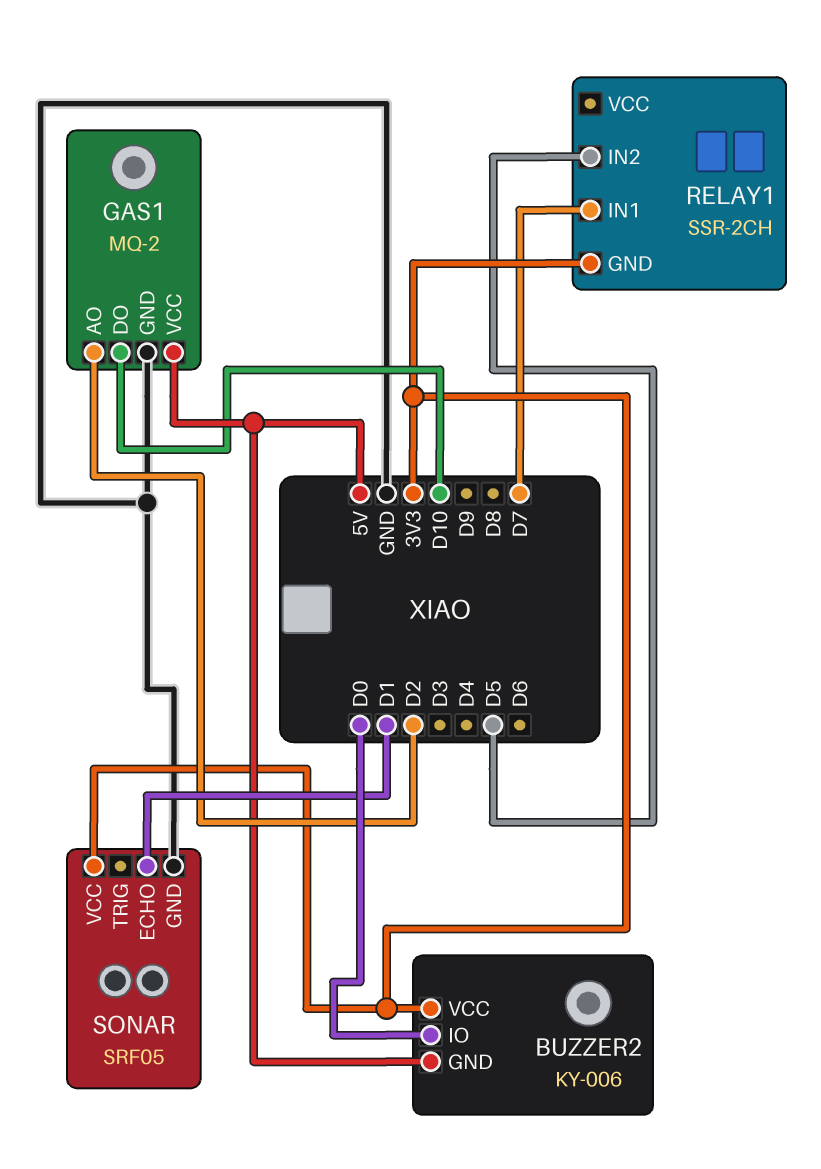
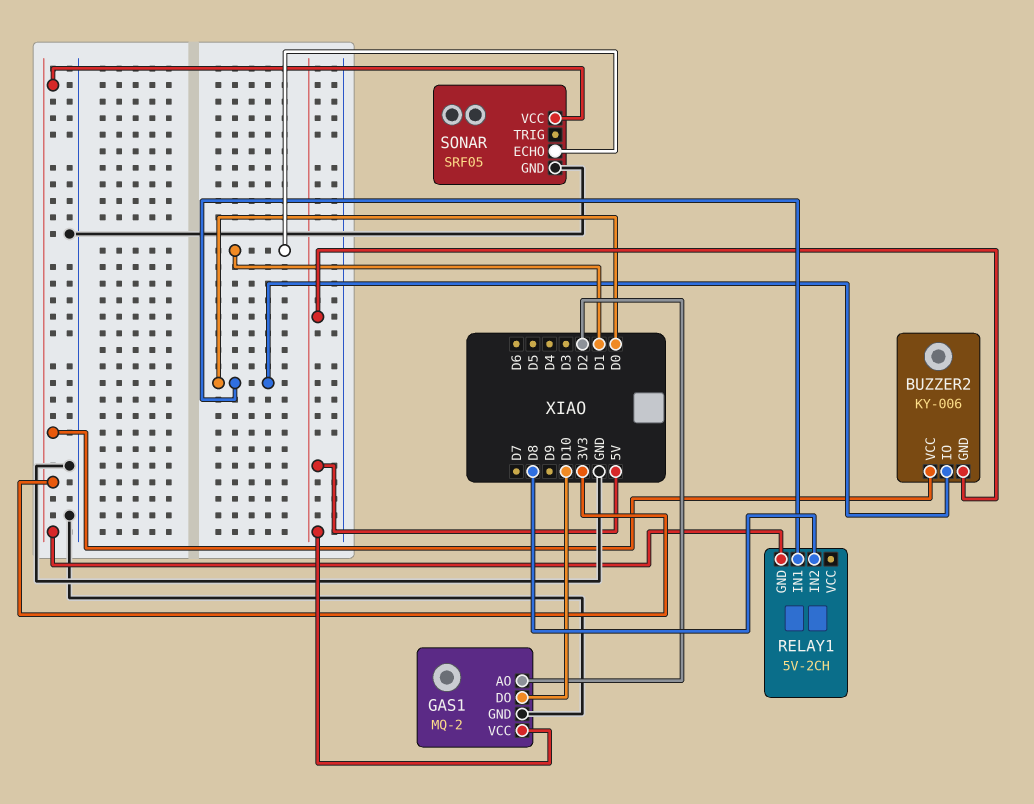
RELAY1: SSR-2CH -> 5V-2CH
RELAY1 pin IN1: D7 -> D0
RELAY1 pin IN2: D5 -> D8

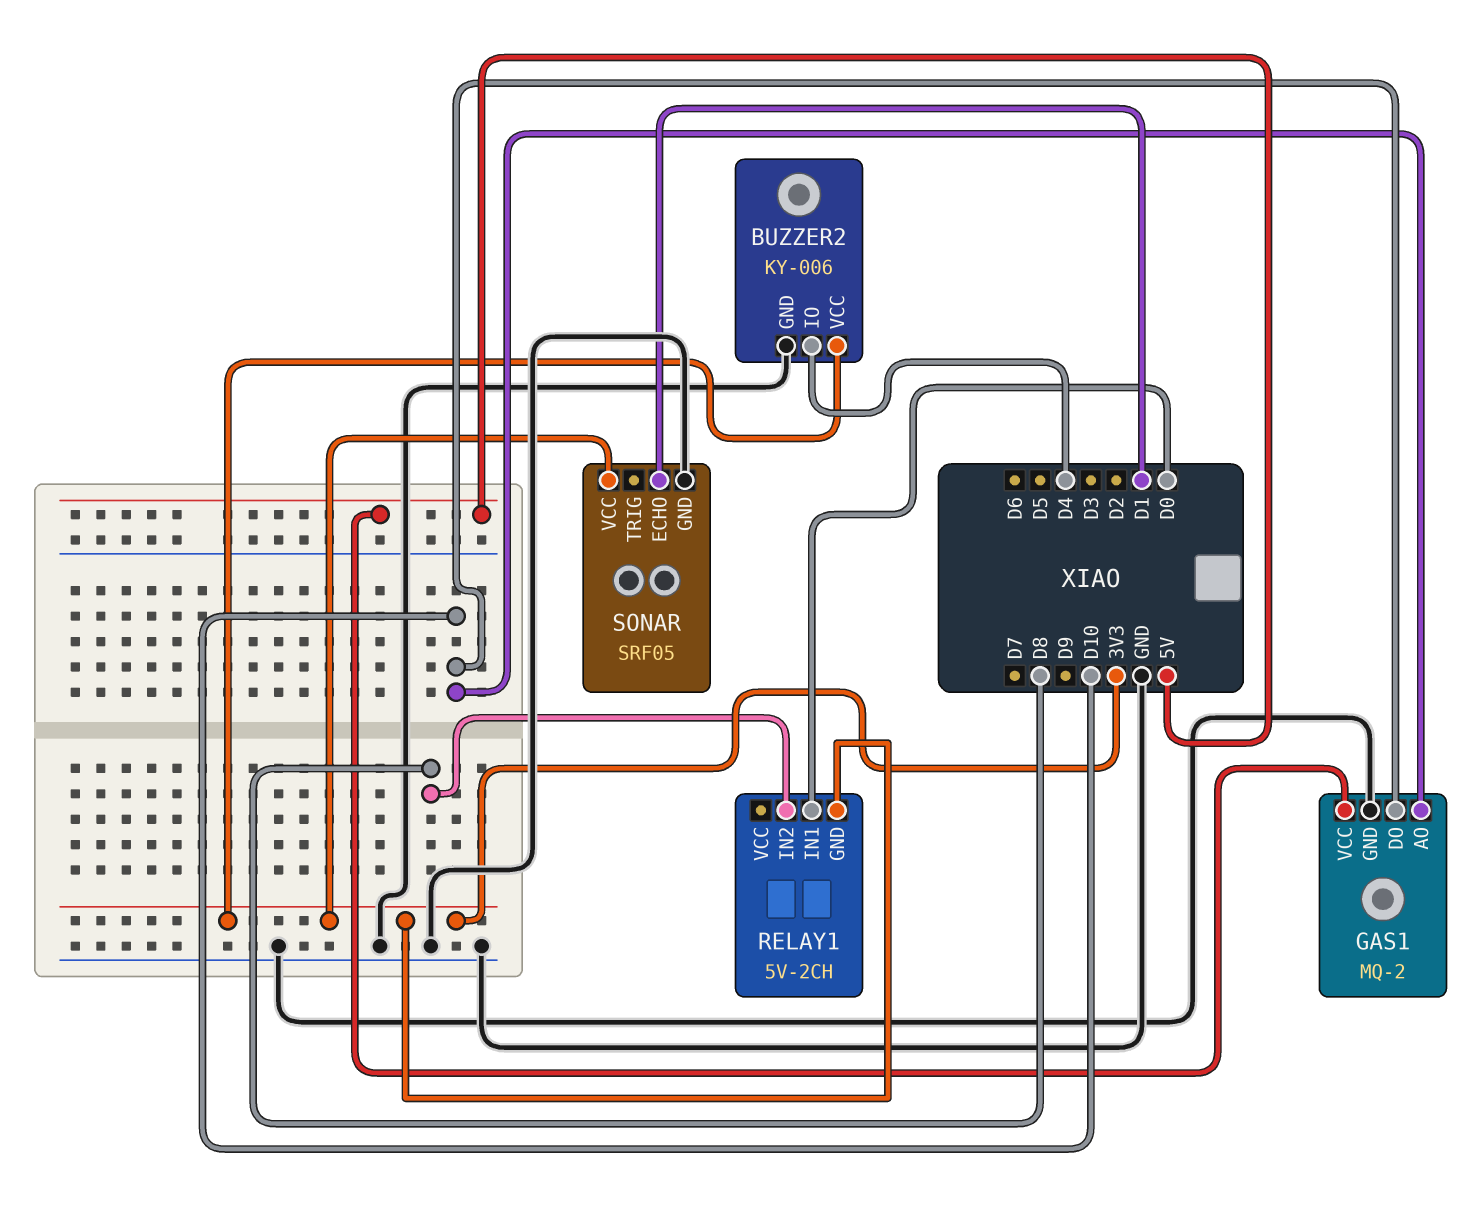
BUZZER2 pin GND: 5V -> GND
BUZZER2 pin IO: D0 -> D4
GAS1 pin AO: D2 -> D10

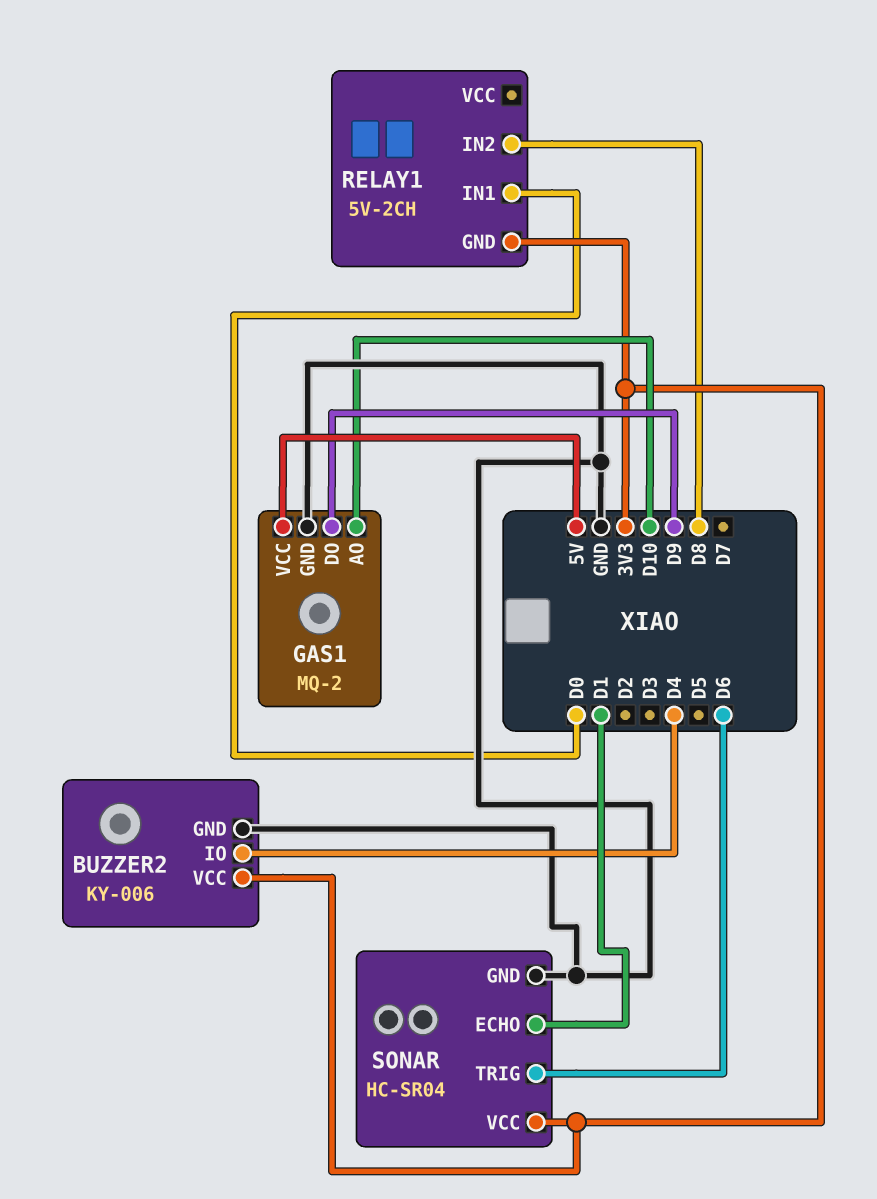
GAS1 pin DO: D10 -> D9
SONAR: SRF05 -> HC-SR04
SONAR pin TRIG: none -> D6

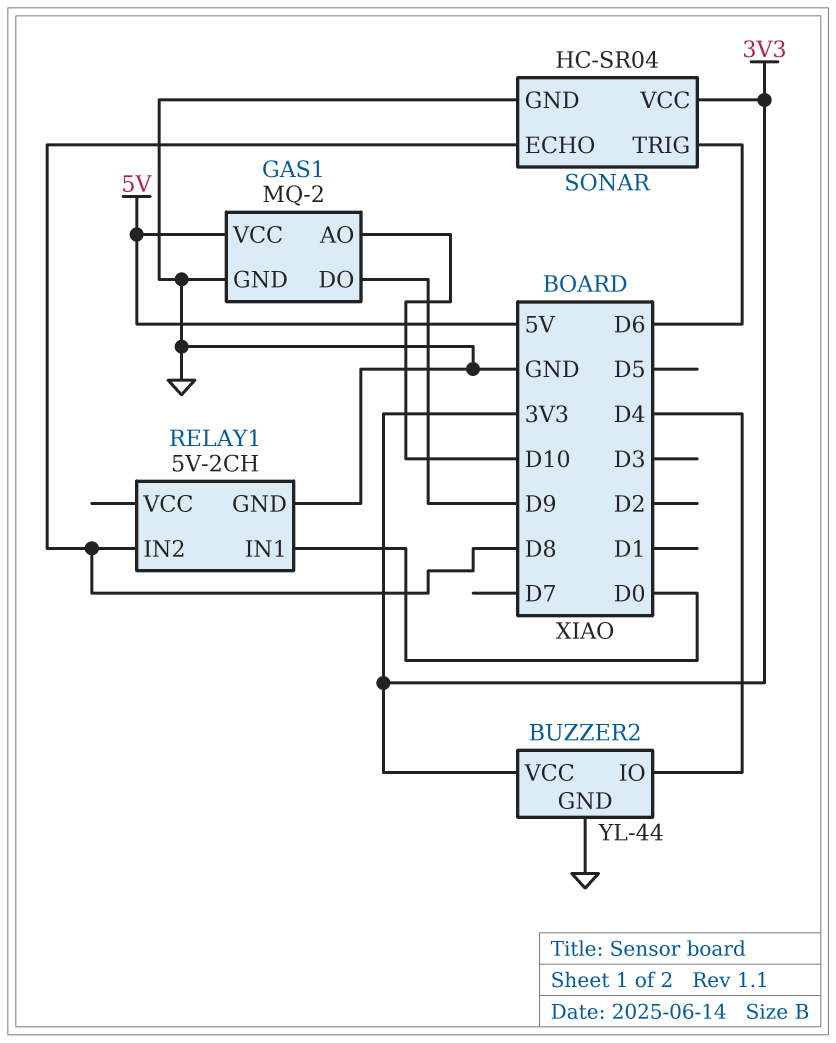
BUZZER2: KY-006 -> YL-44
RELAY1 pin GND: 3V3 -> GND
SONAR pin ECHO: D1 -> D8

